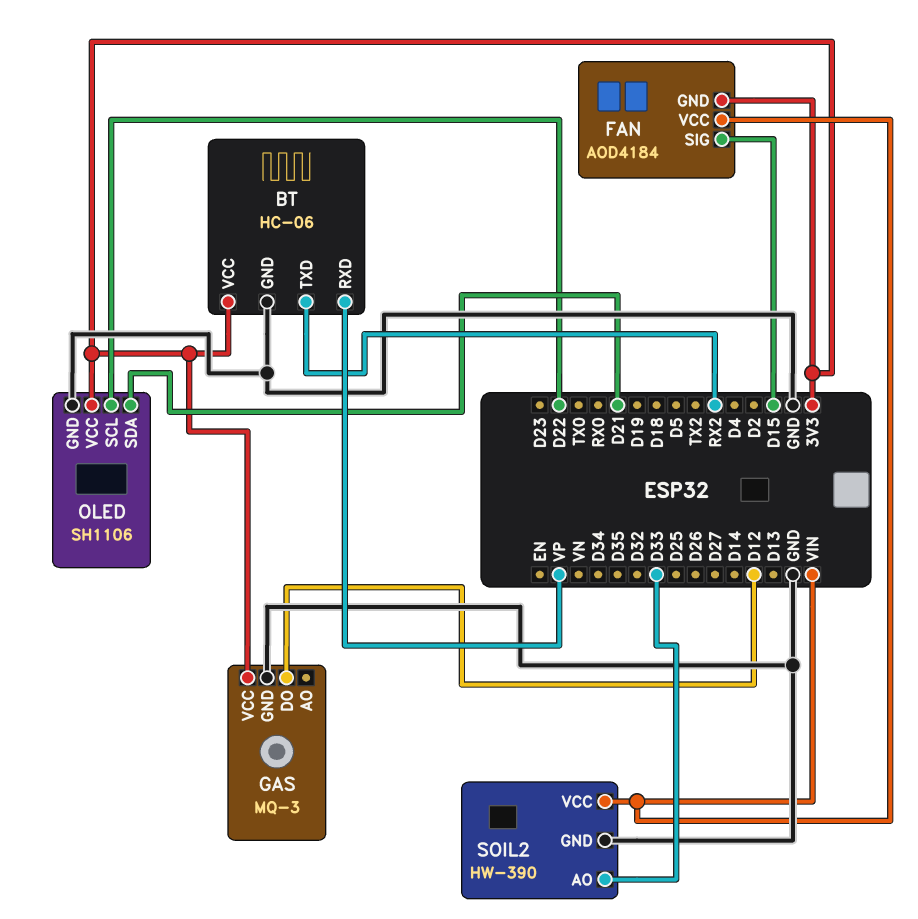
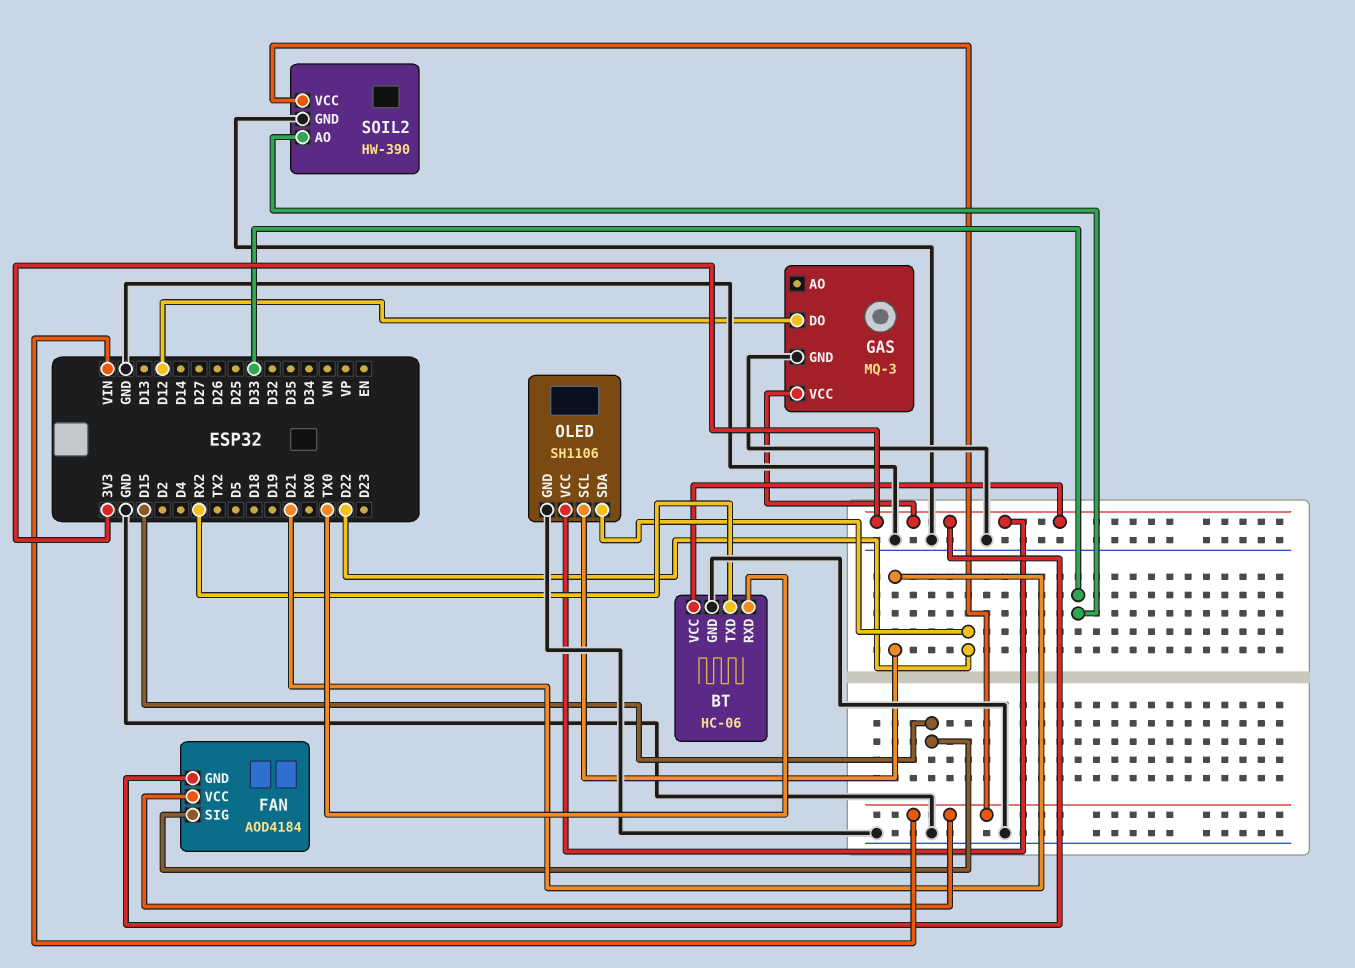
BT pin RXD: VP -> TX0
OLED pin SCL: D22 -> D21
OLED pin SDA: D21 -> D22

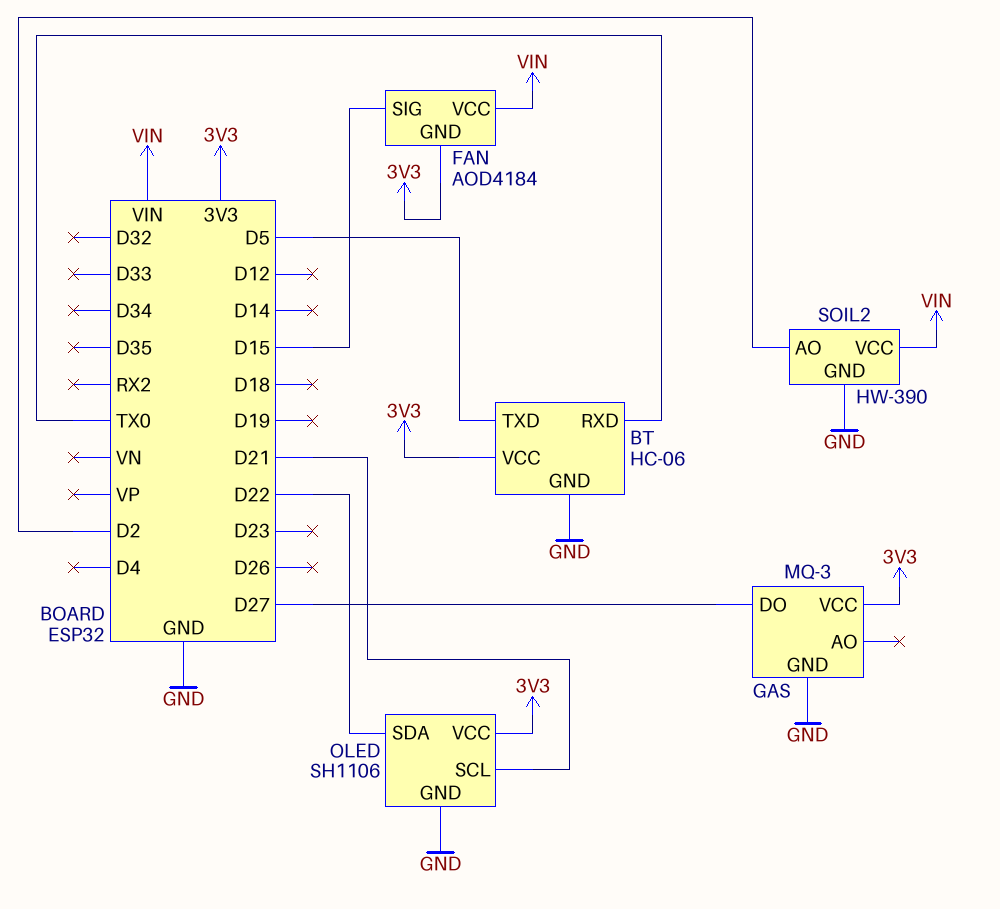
BT pin TXD: RX2 -> D5
GAS pin DO: D12 -> D27
SOIL2 pin AO: D33 -> D2

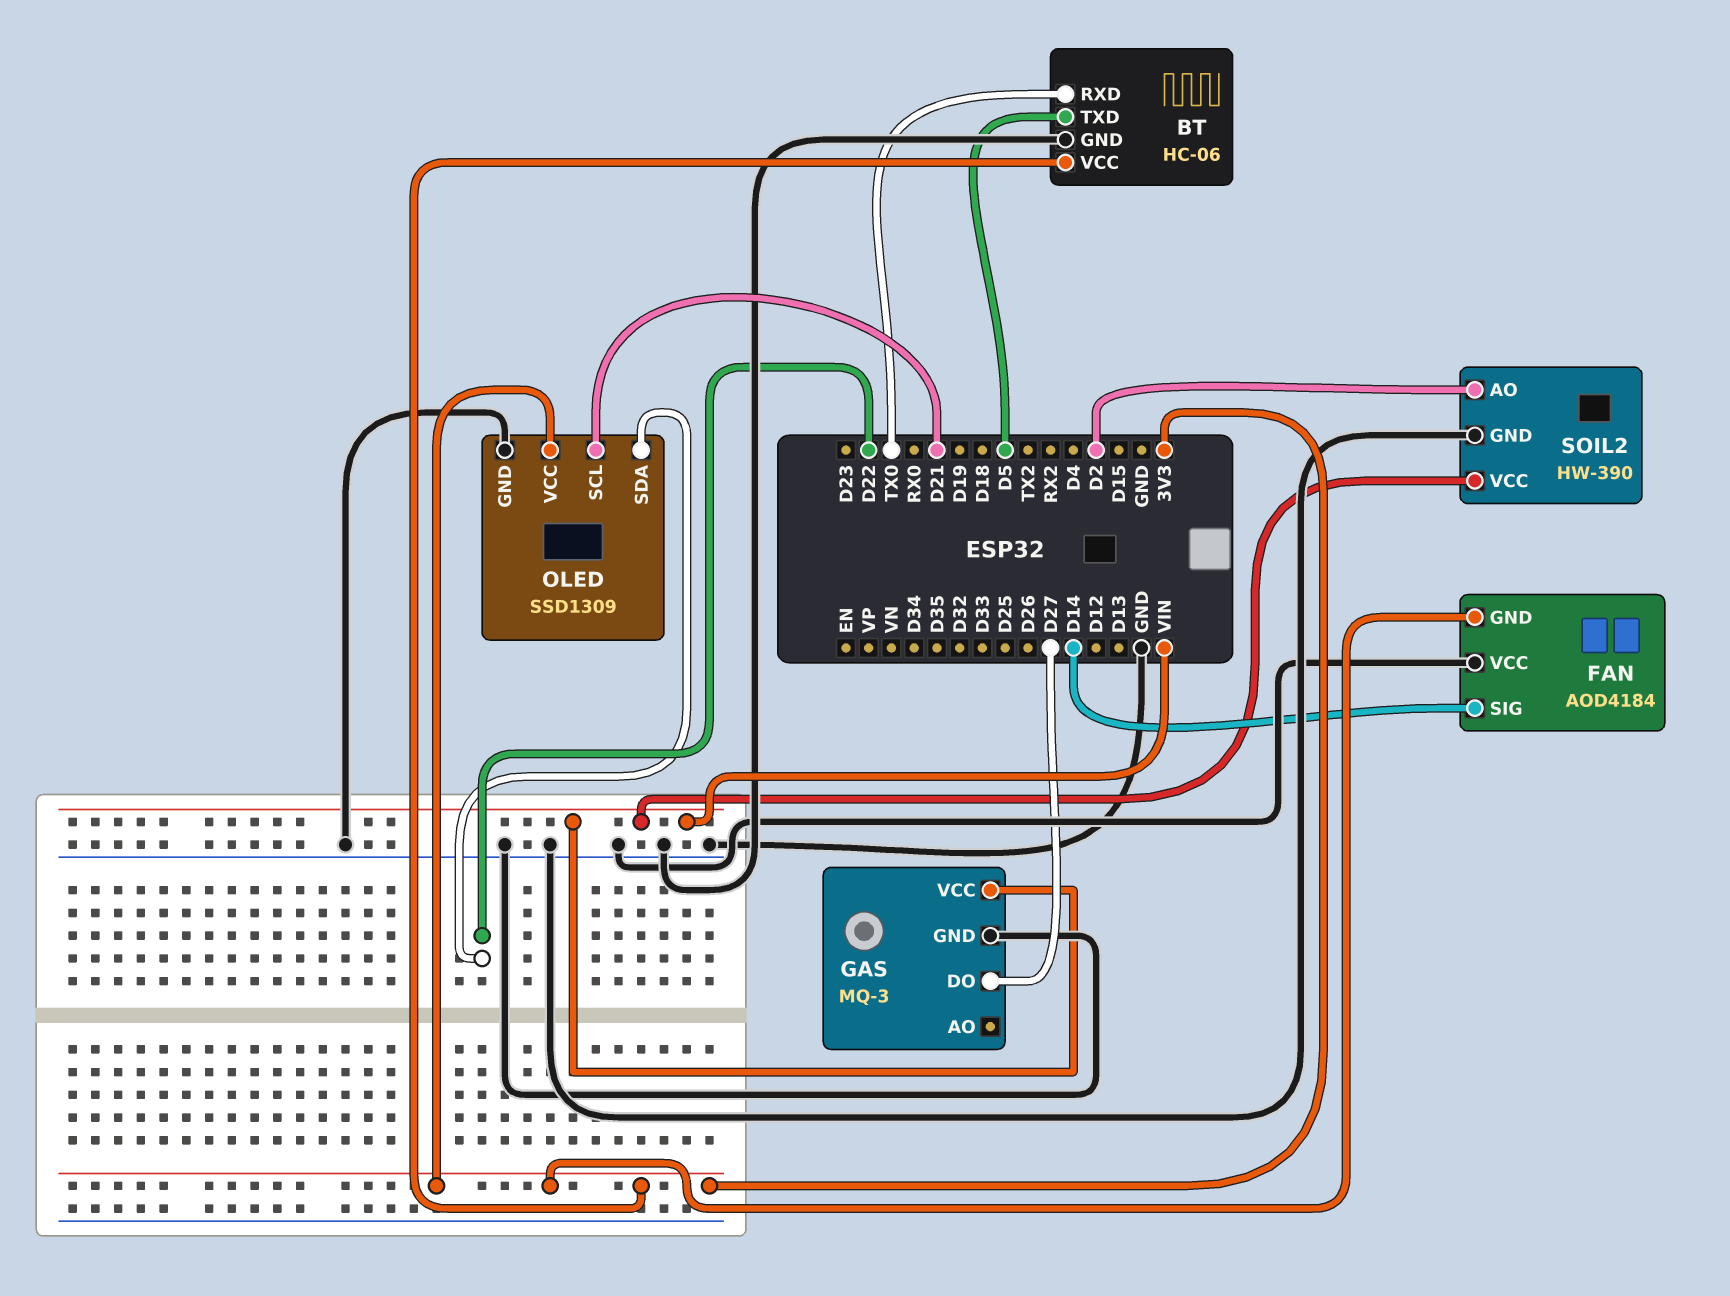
FAN pin SIG: D15 -> D14
FAN pin VCC: VIN -> GND
GAS pin VCC: 3V3 -> VIN
OLED: SH1106 -> SSD1309

